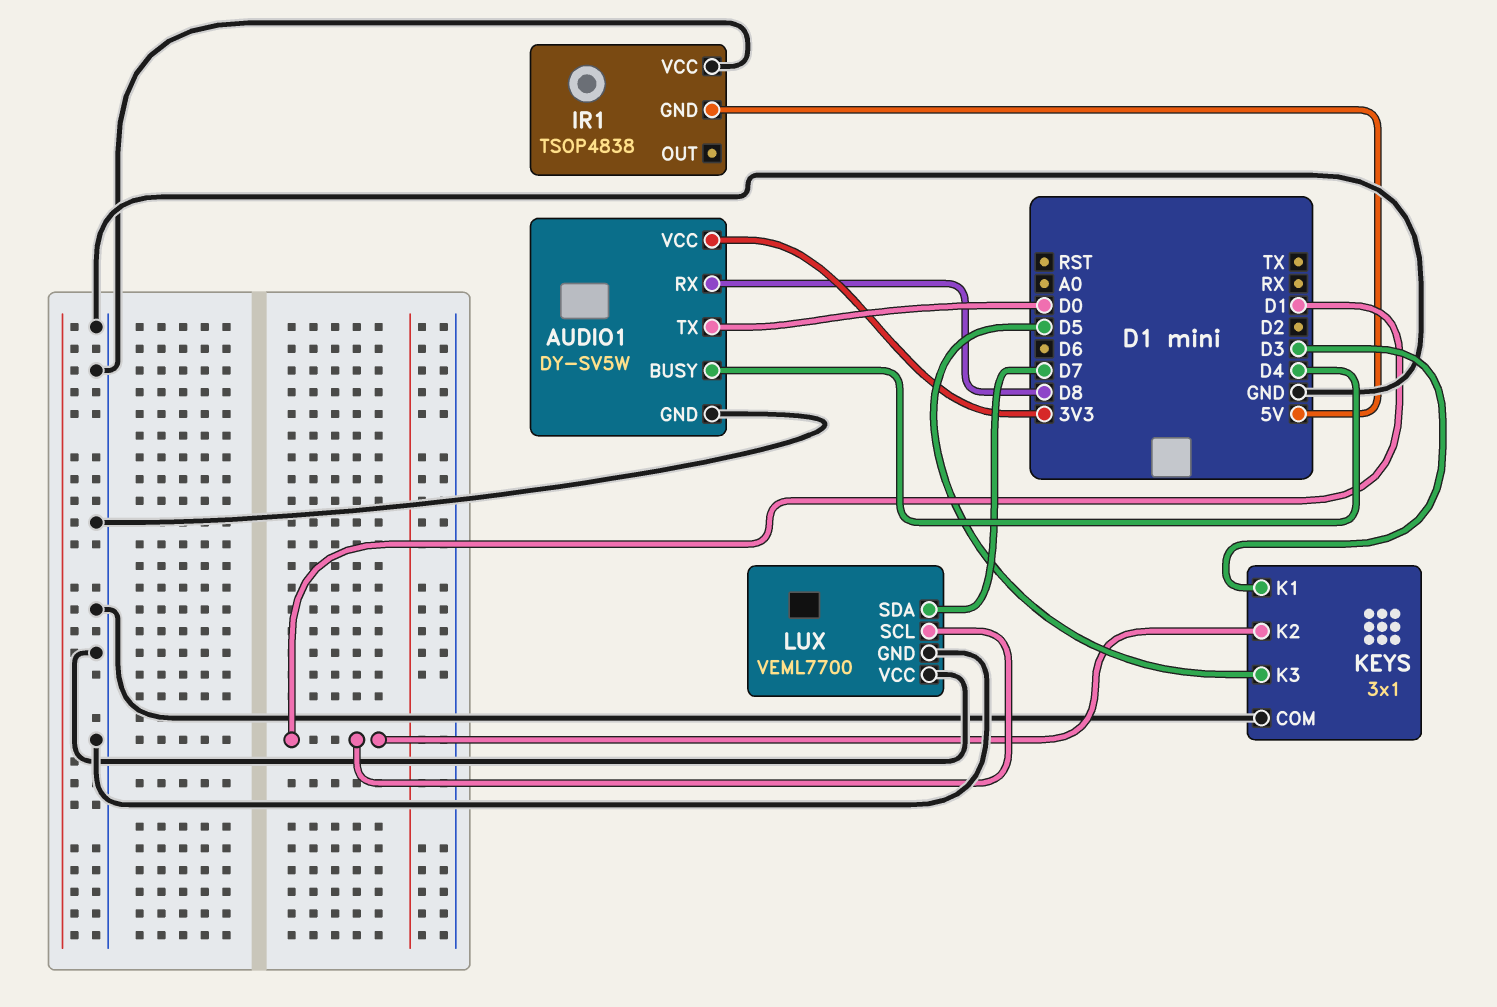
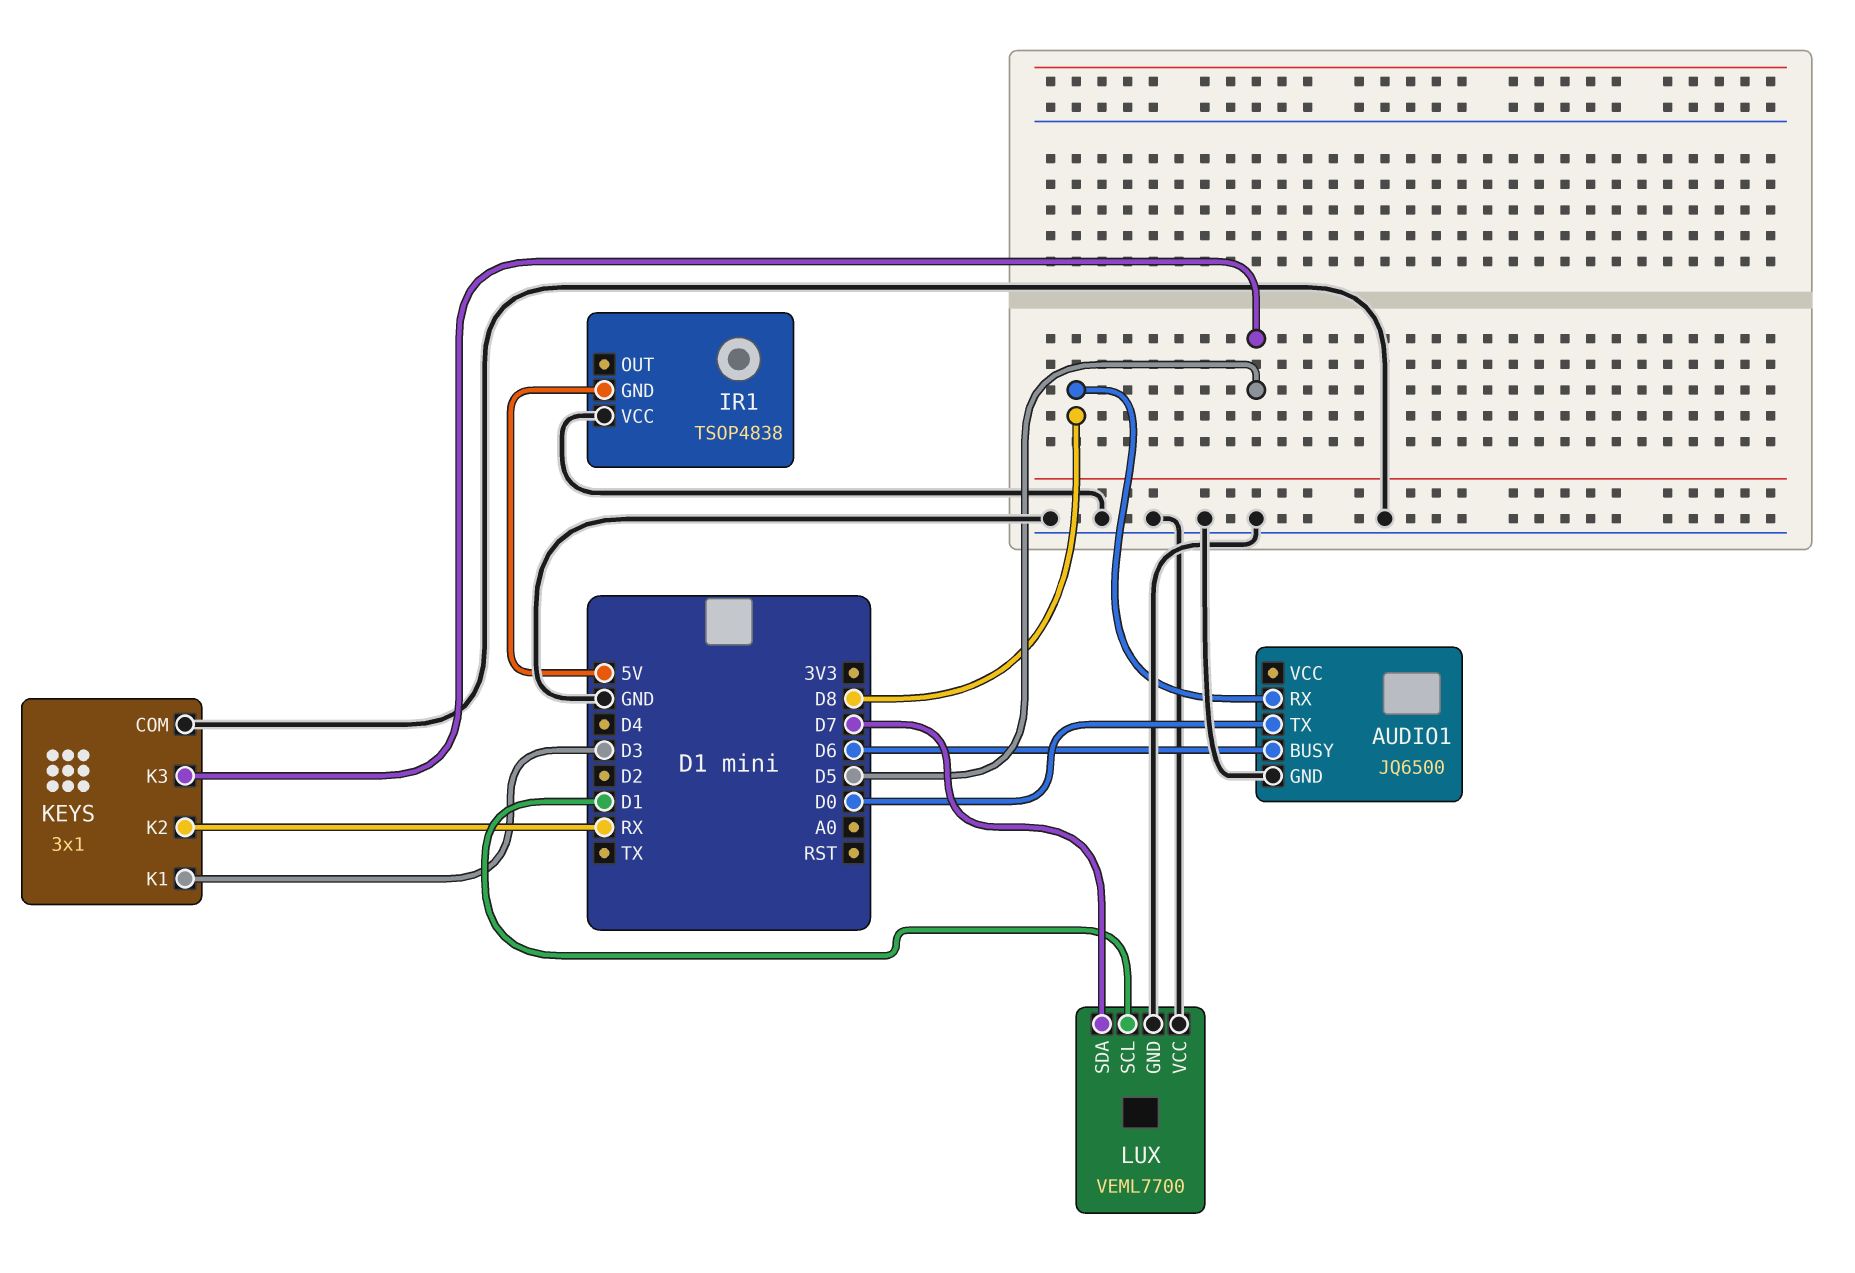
AUDIO1: DY-SV5W -> JQ6500
AUDIO1 pin BUSY: D4 -> D6
AUDIO1 pin VCC: 3V3 -> none
KEYS pin K2: D1 -> RX

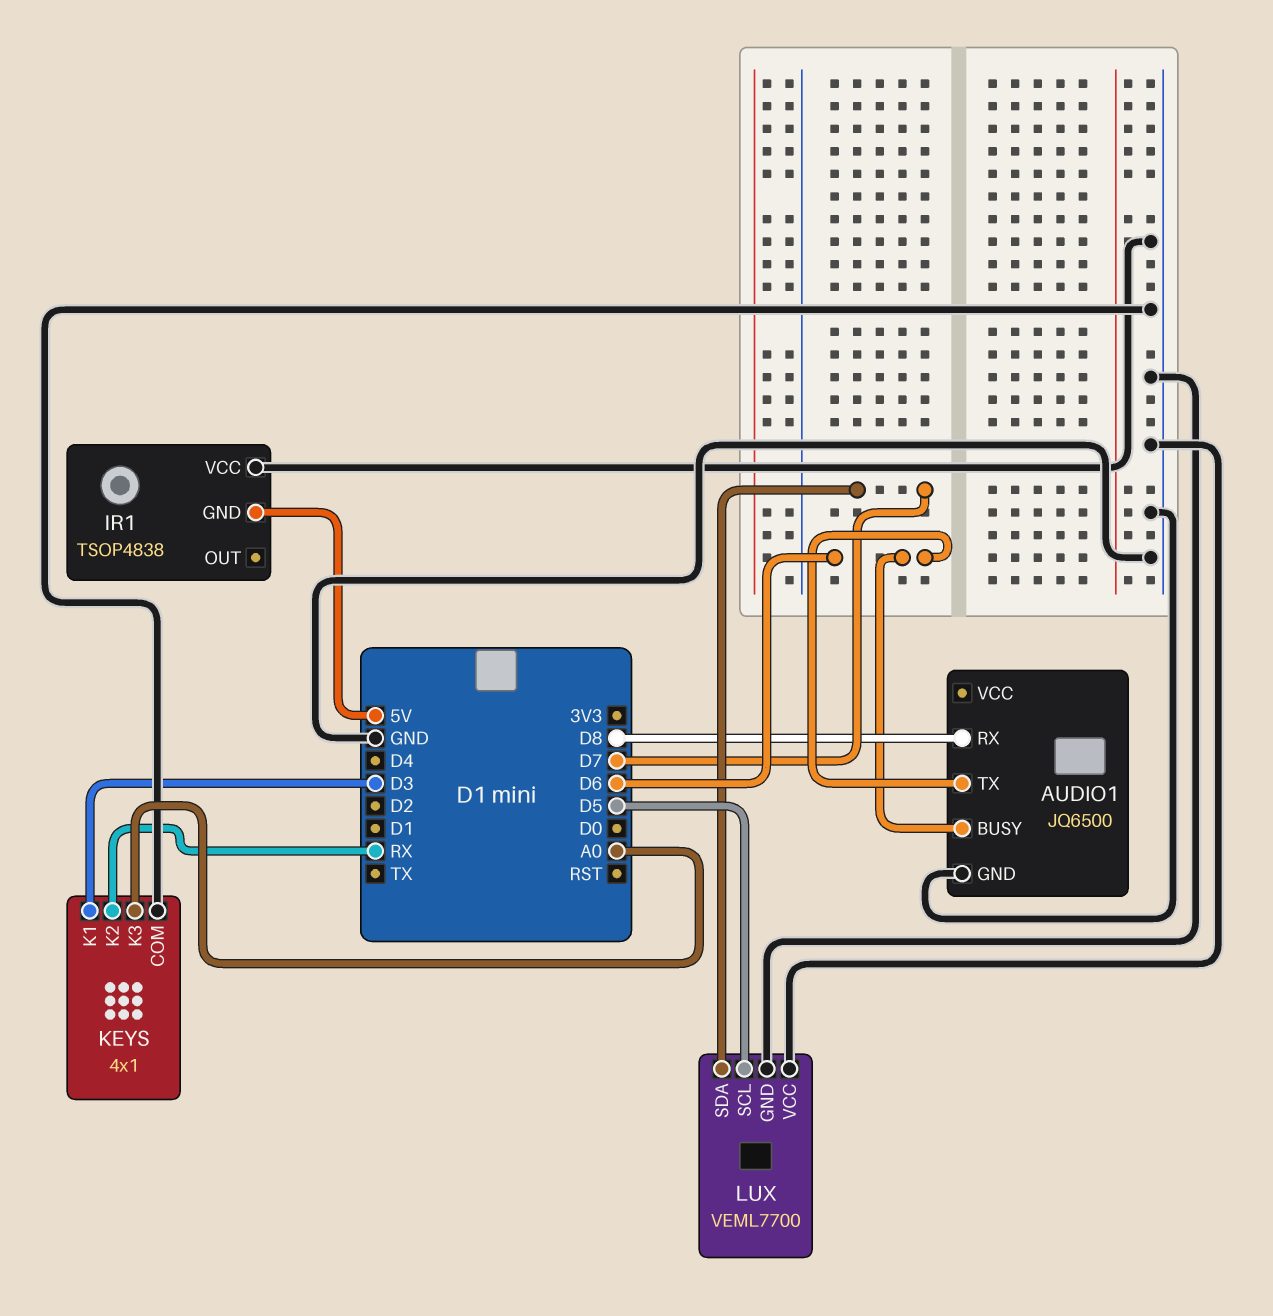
AUDIO1 pin TX: D0 -> D6
KEYS: 3x1 -> 4x1
KEYS pin K3: D5 -> A0
LUX pin SCL: D1 -> D5

